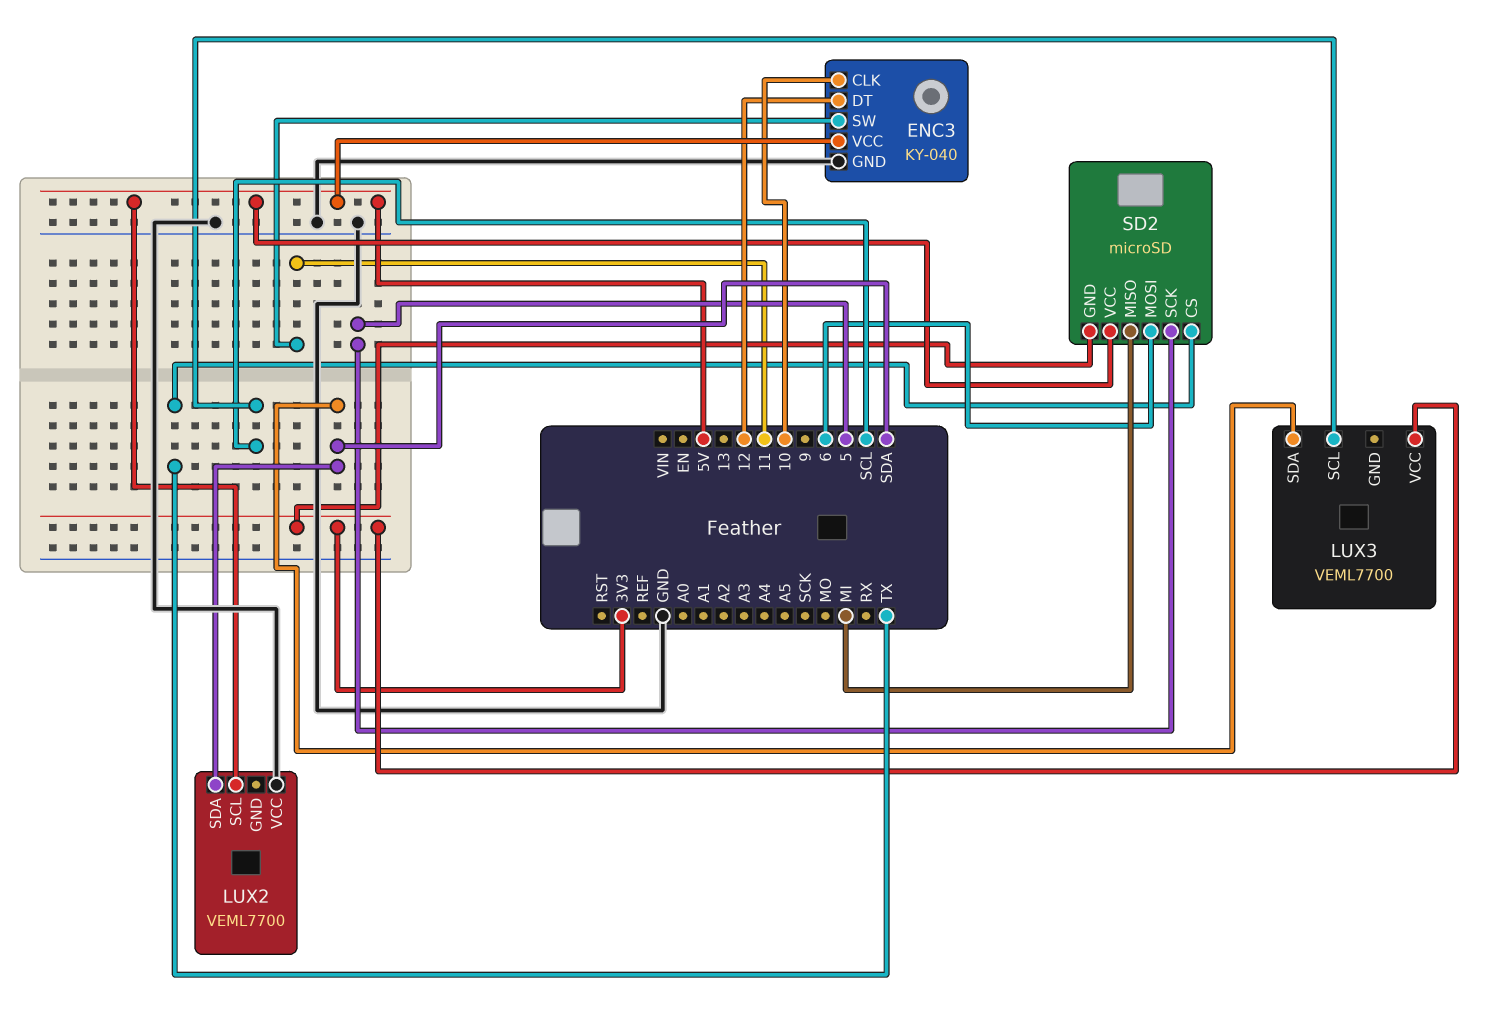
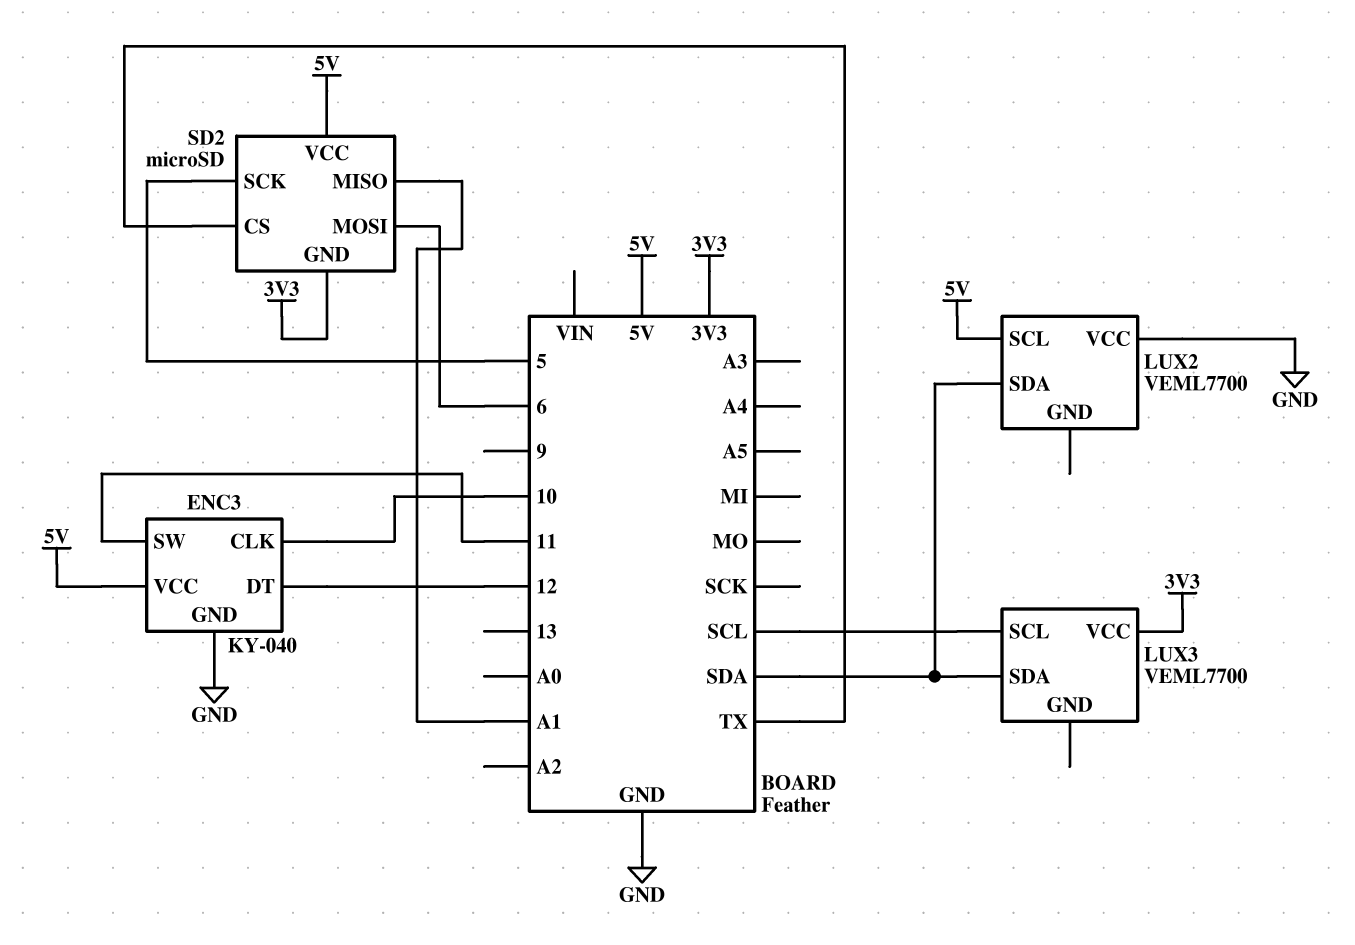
SD2 pin MISO: MI -> A1

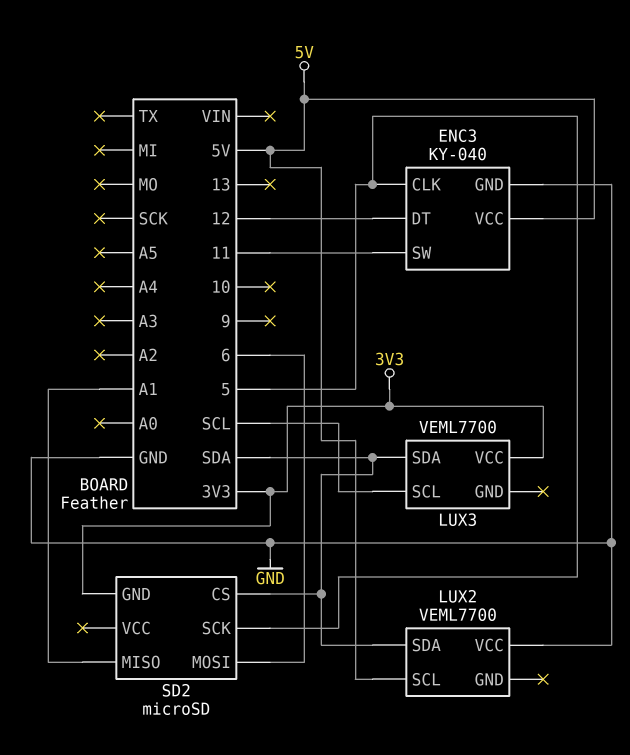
ENC3 pin CLK: 10 -> 5
SD2 pin CS: TX -> SDA
SD2 pin VCC: 5V -> none

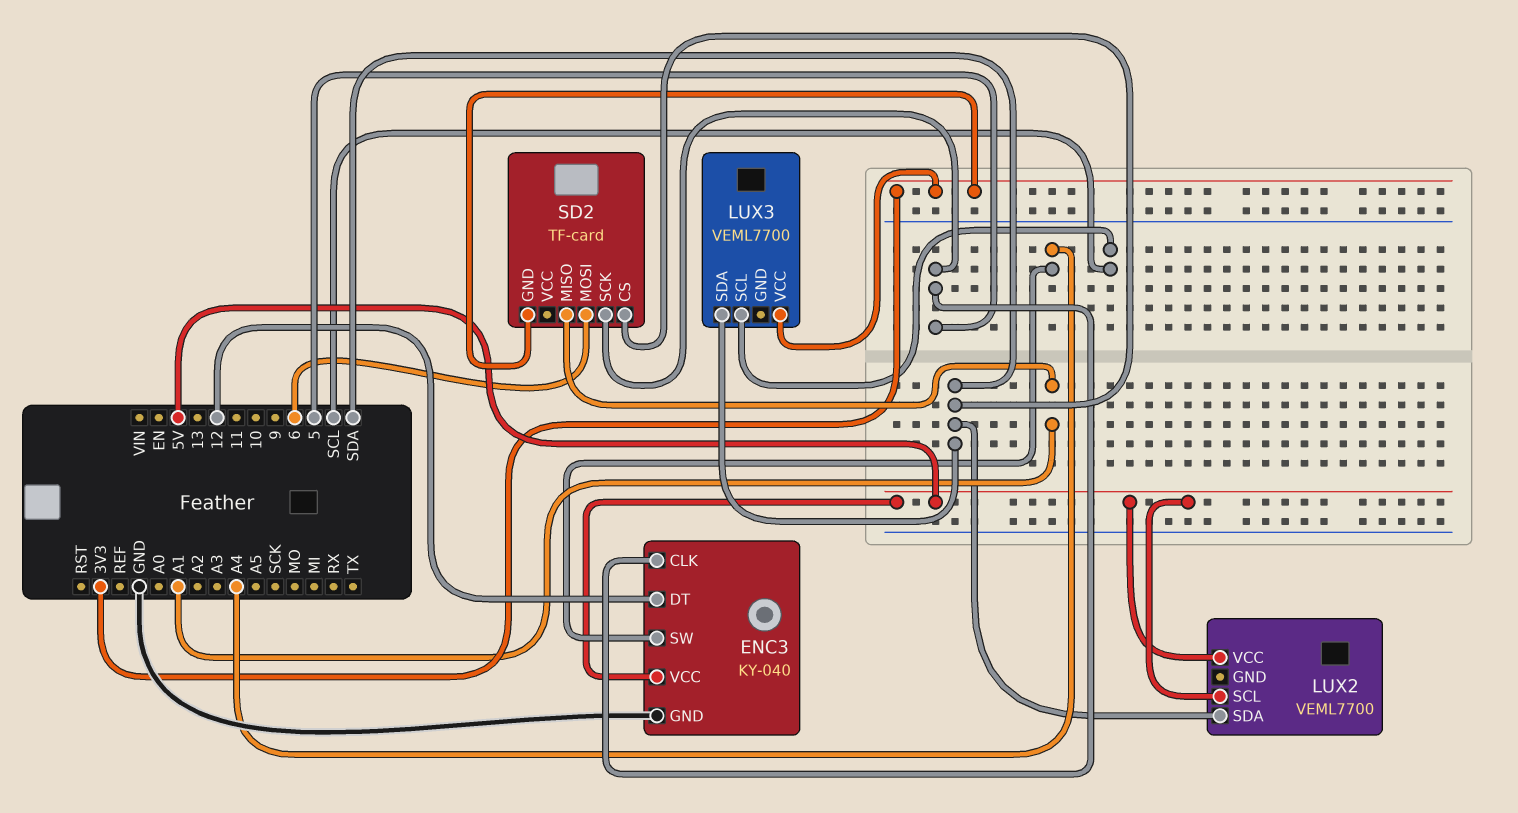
ENC3 pin SW: 11 -> A4
LUX2 pin VCC: GND -> 5V
SD2: microSD -> TF-card

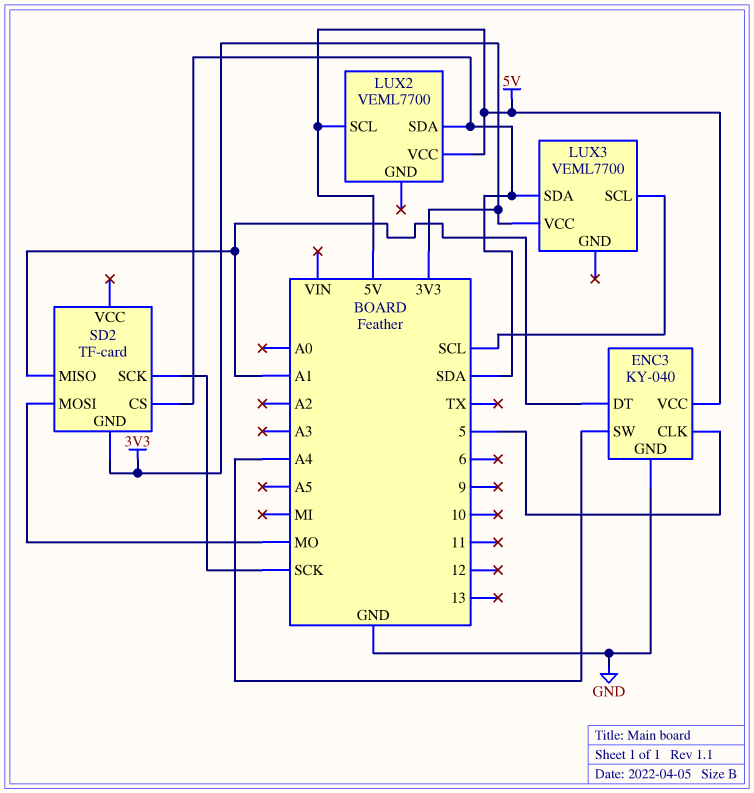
ENC3 pin DT: 12 -> A1
SD2 pin MOSI: 6 -> MO
SD2 pin SCK: 5 -> SCK

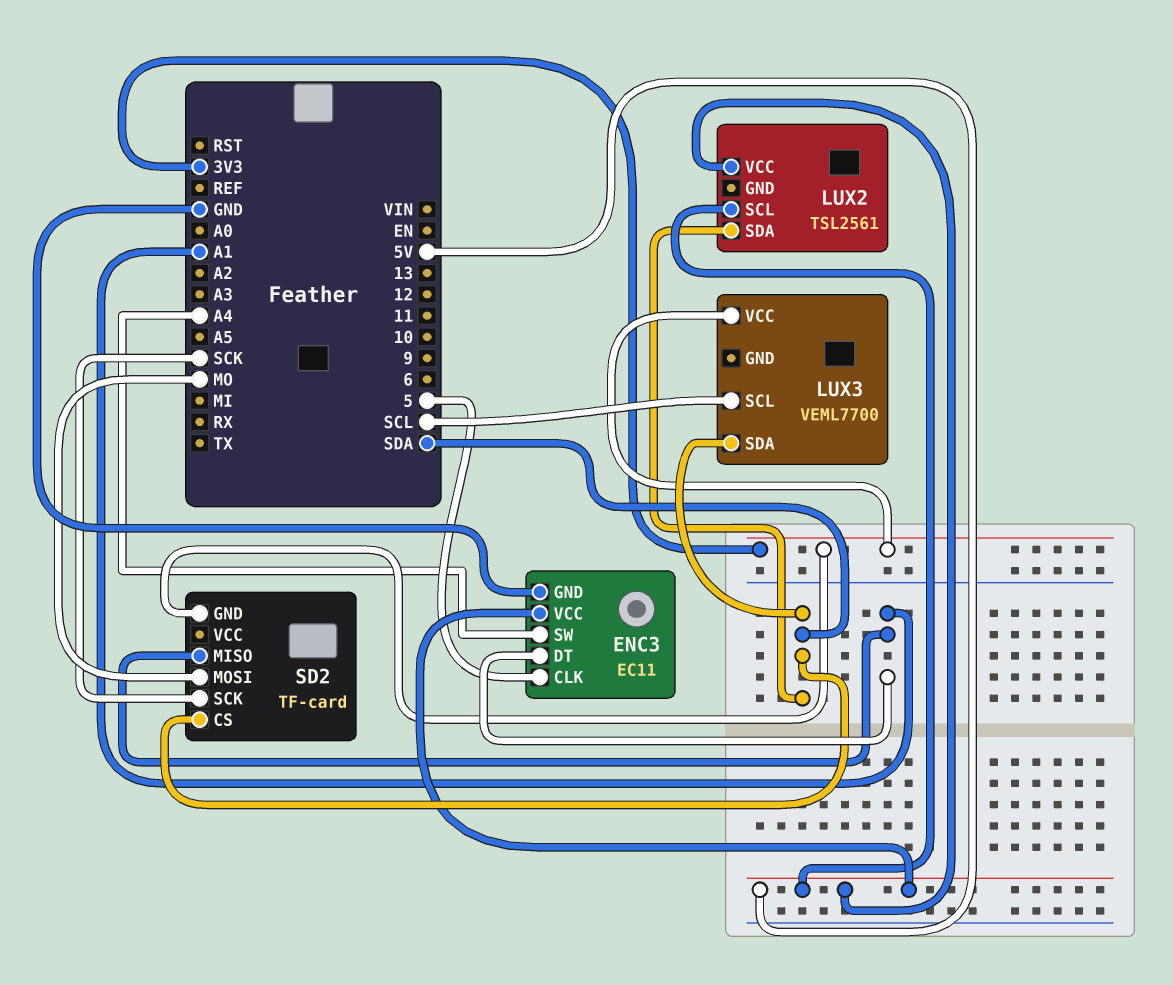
ENC3: KY-040 -> EC11
LUX2: VEML7700 -> TSL2561

